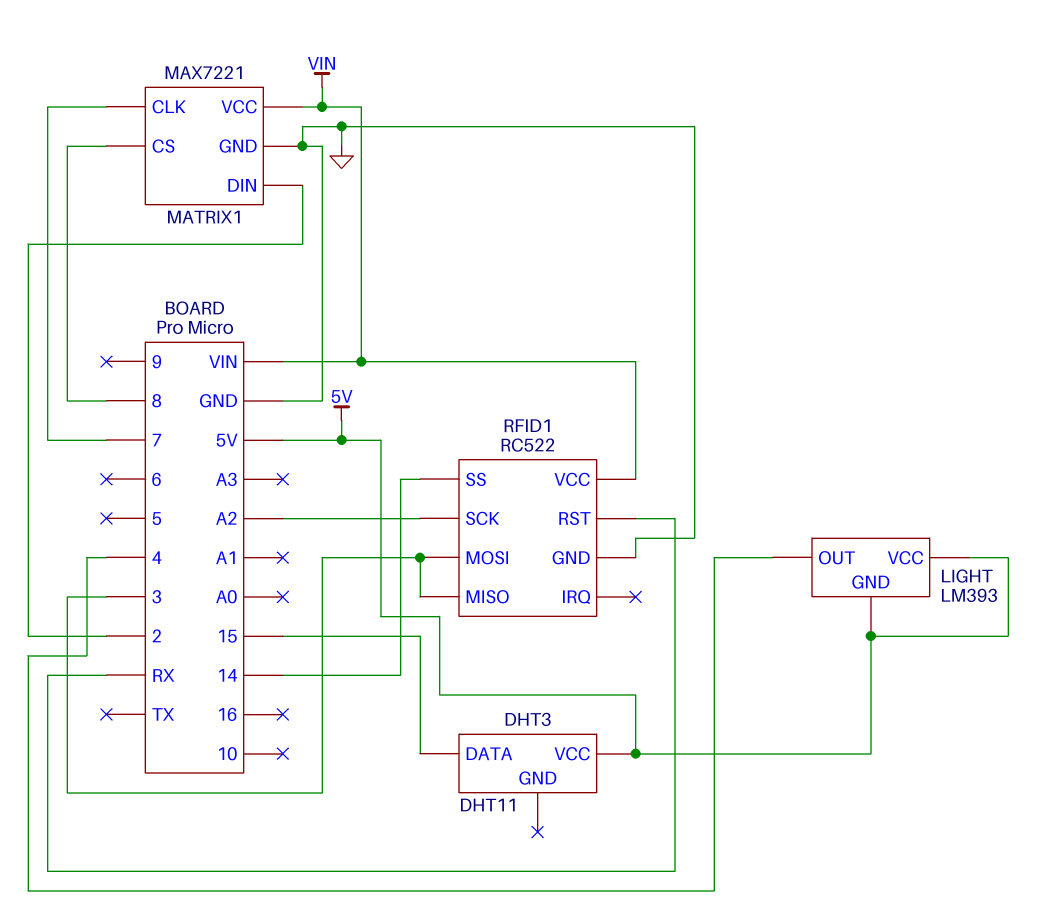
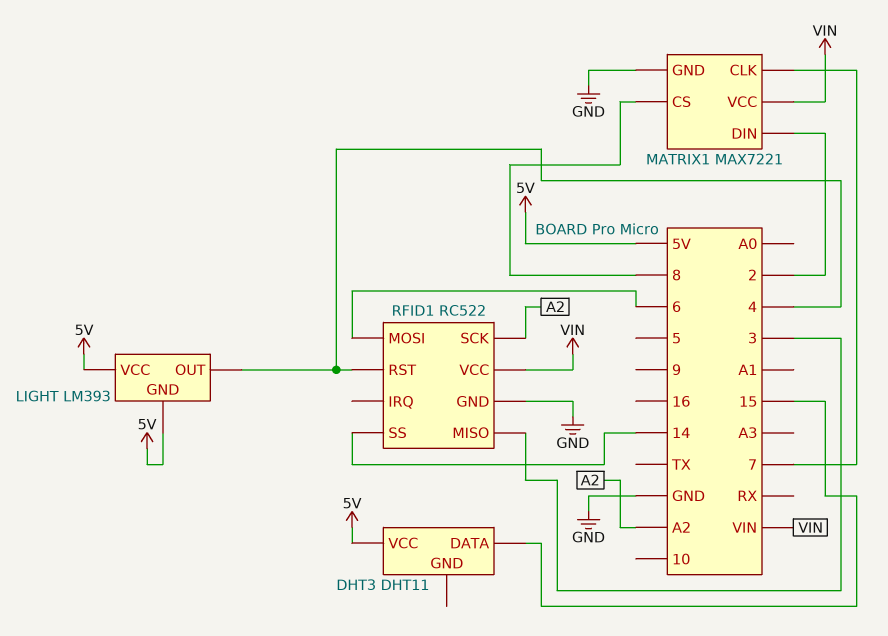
RFID1 pin MOSI: 3 -> 6
RFID1 pin RST: RX -> 4

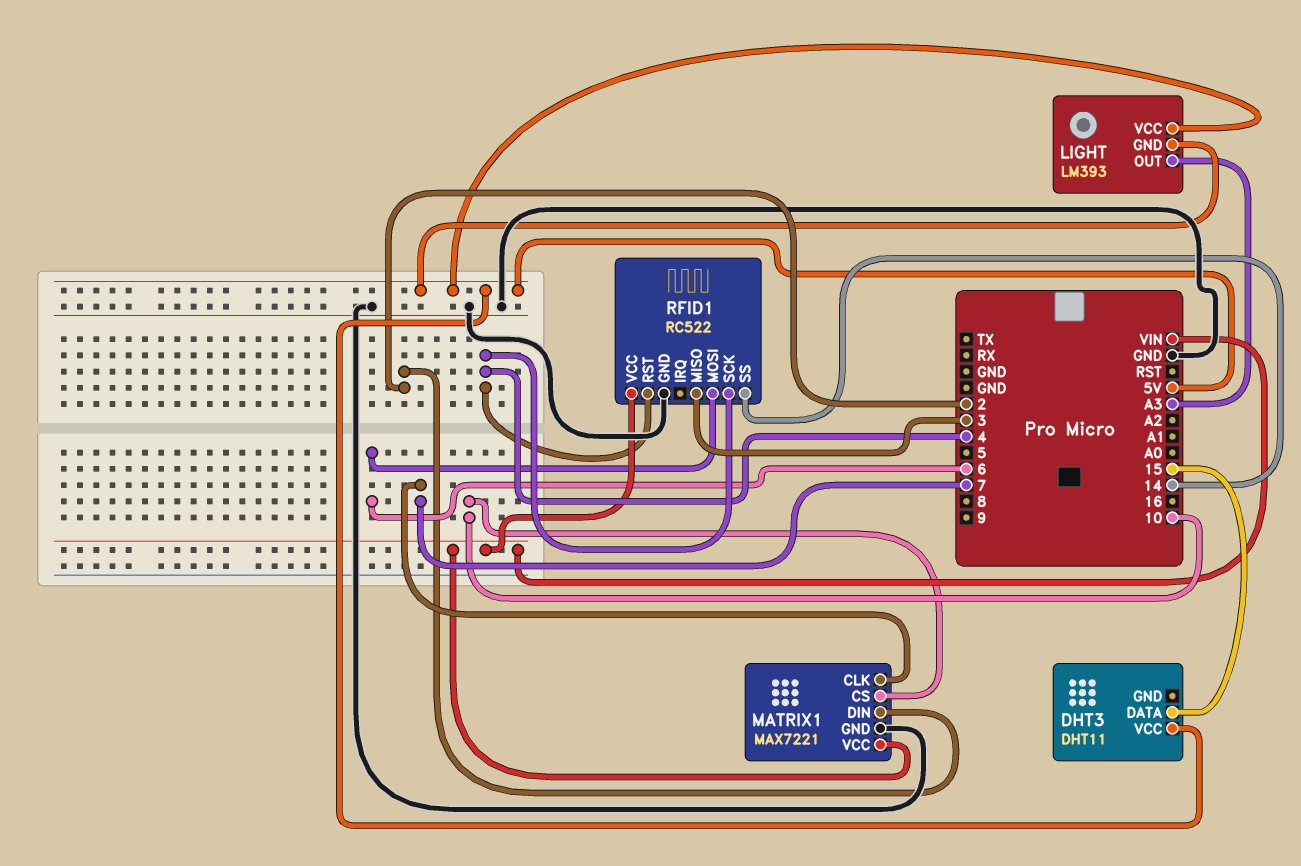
LIGHT pin OUT: 4 -> A3
MATRIX1 pin CS: 8 -> 10
RFID1 pin SCK: A2 -> 4

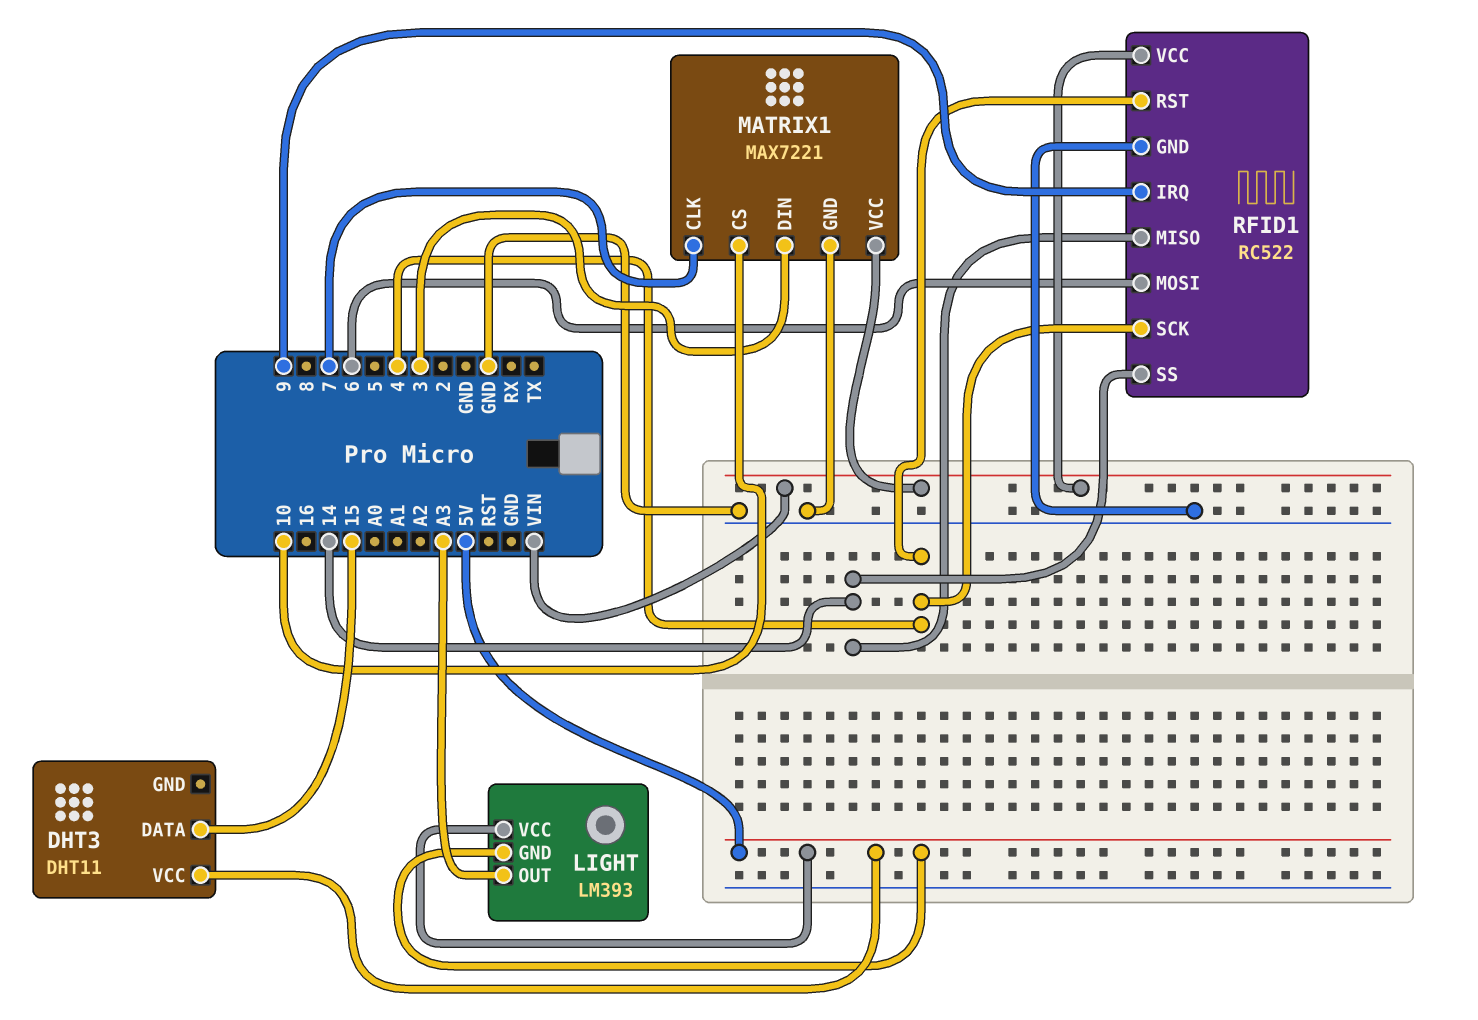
MATRIX1 pin DIN: 2 -> 3
RFID1 pin IRQ: none -> 9
RFID1 pin MISO: 3 -> 14

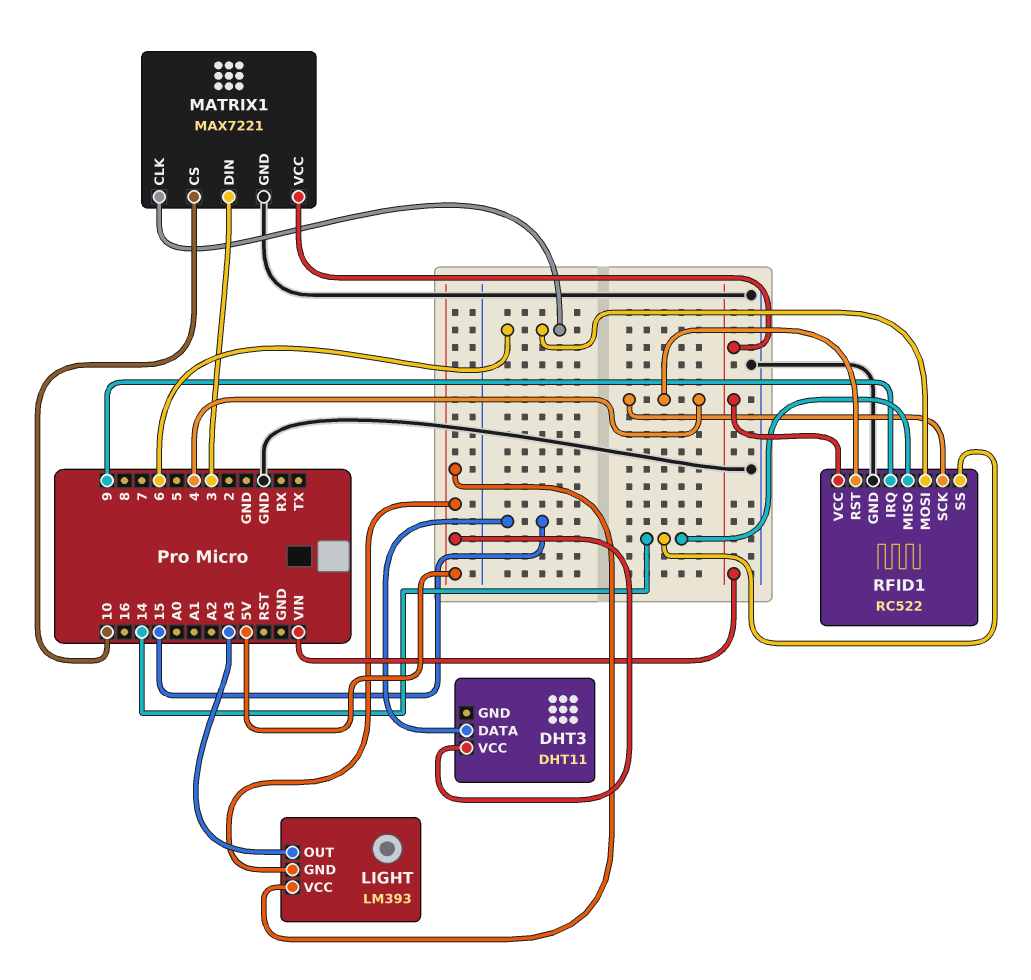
MATRIX1 pin CLK: 7 -> 6

